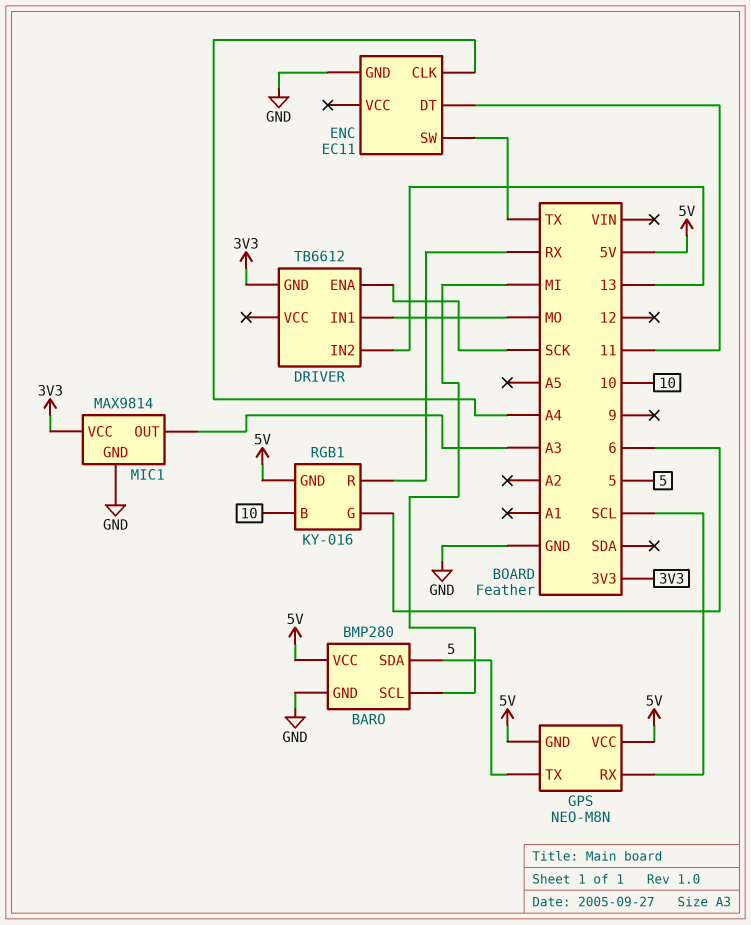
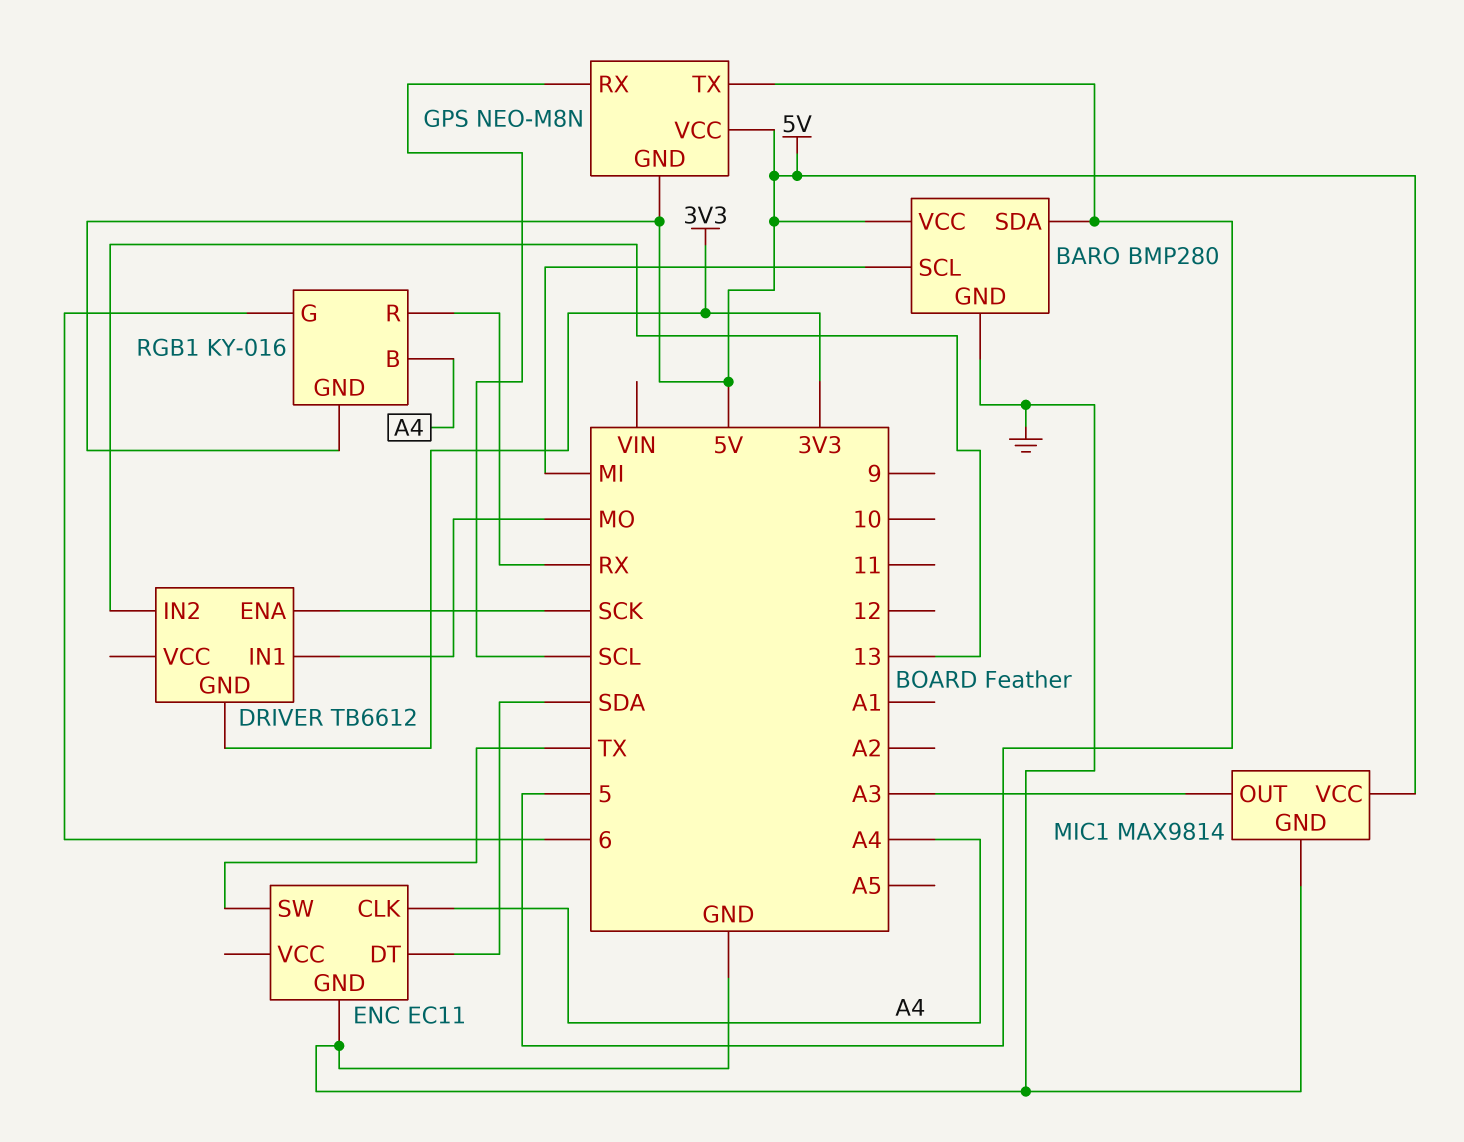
ENC pin DT: 11 -> SDA
MIC1 pin VCC: 3V3 -> 5V
RGB1 pin B: 10 -> A4

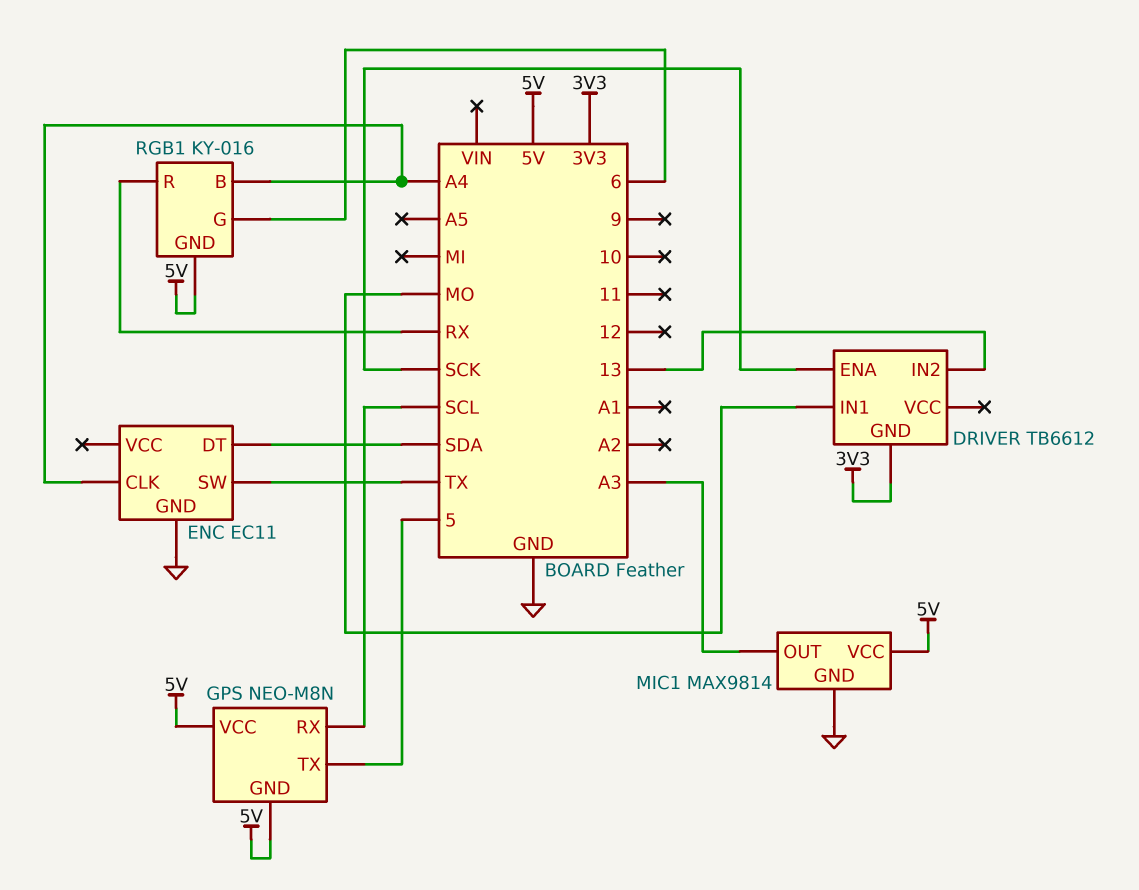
BARO: BMP280 -> none
BARO pin GND: GND -> none
BARO pin SCL: MI -> none
BARO pin SDA: 5 -> none
BARO pin VCC: 5V -> none

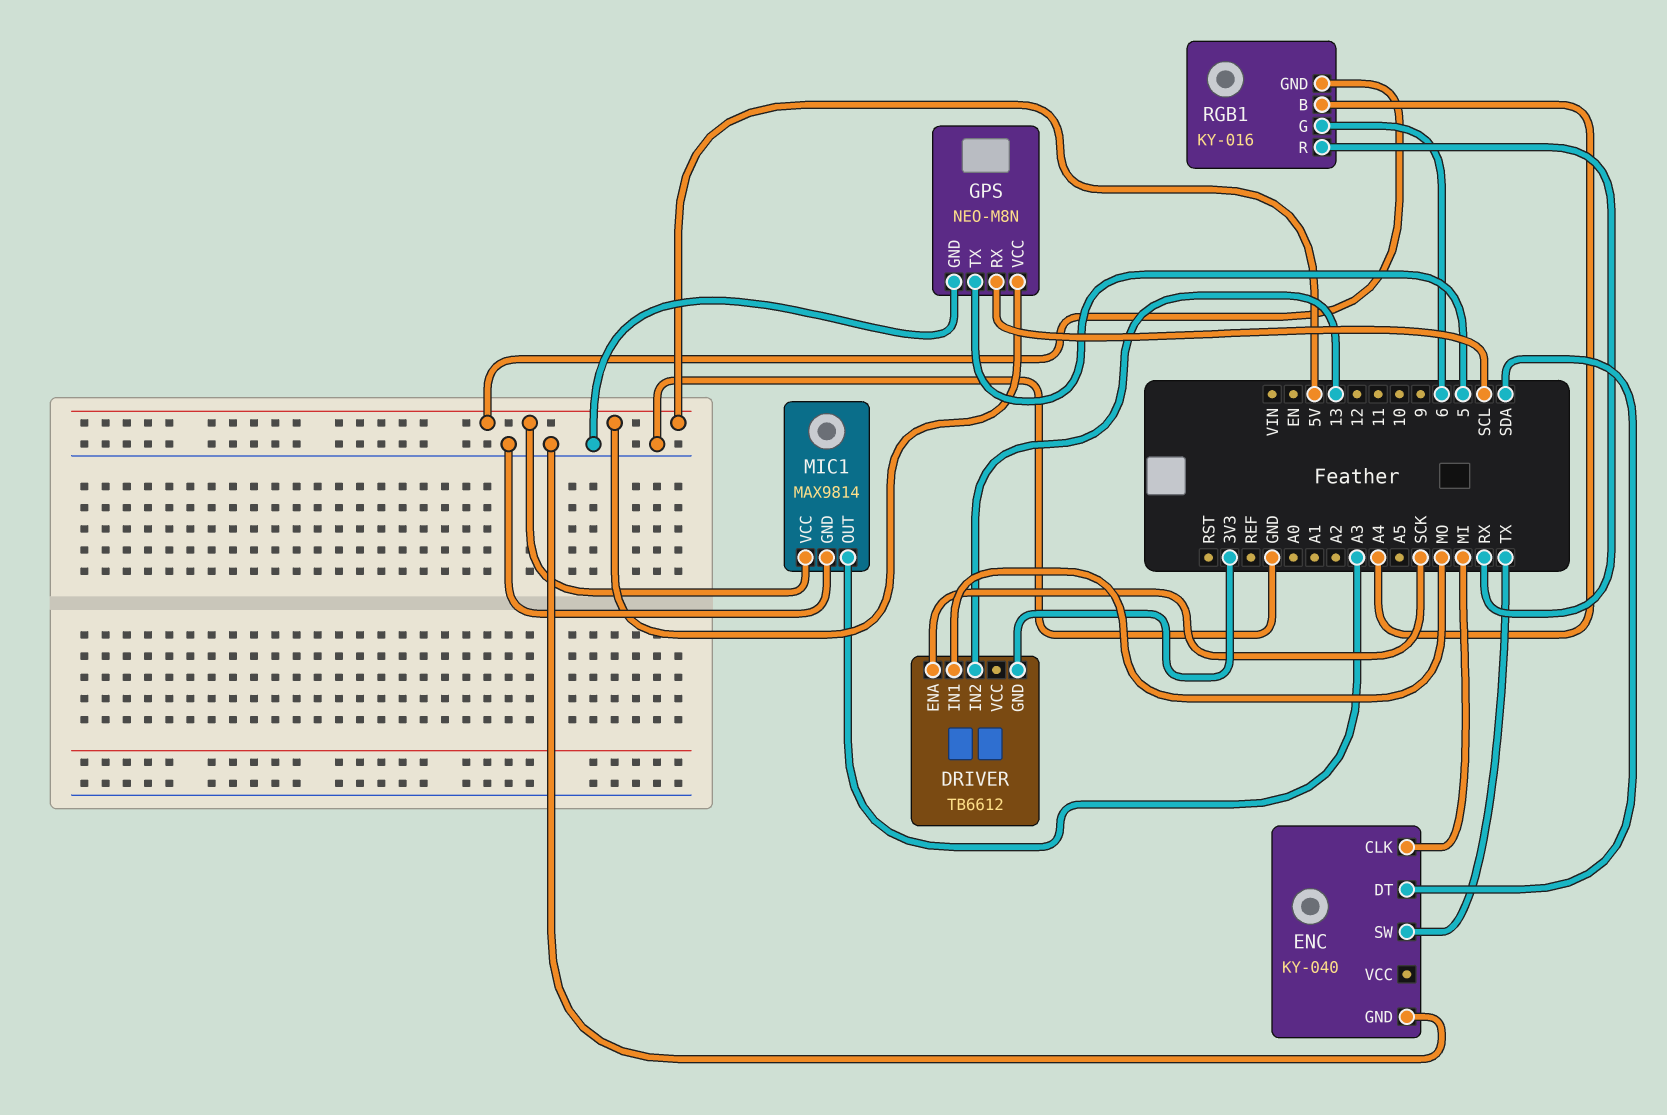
ENC: EC11 -> KY-040
ENC pin CLK: A4 -> MI
GPS pin GND: 5V -> GND

